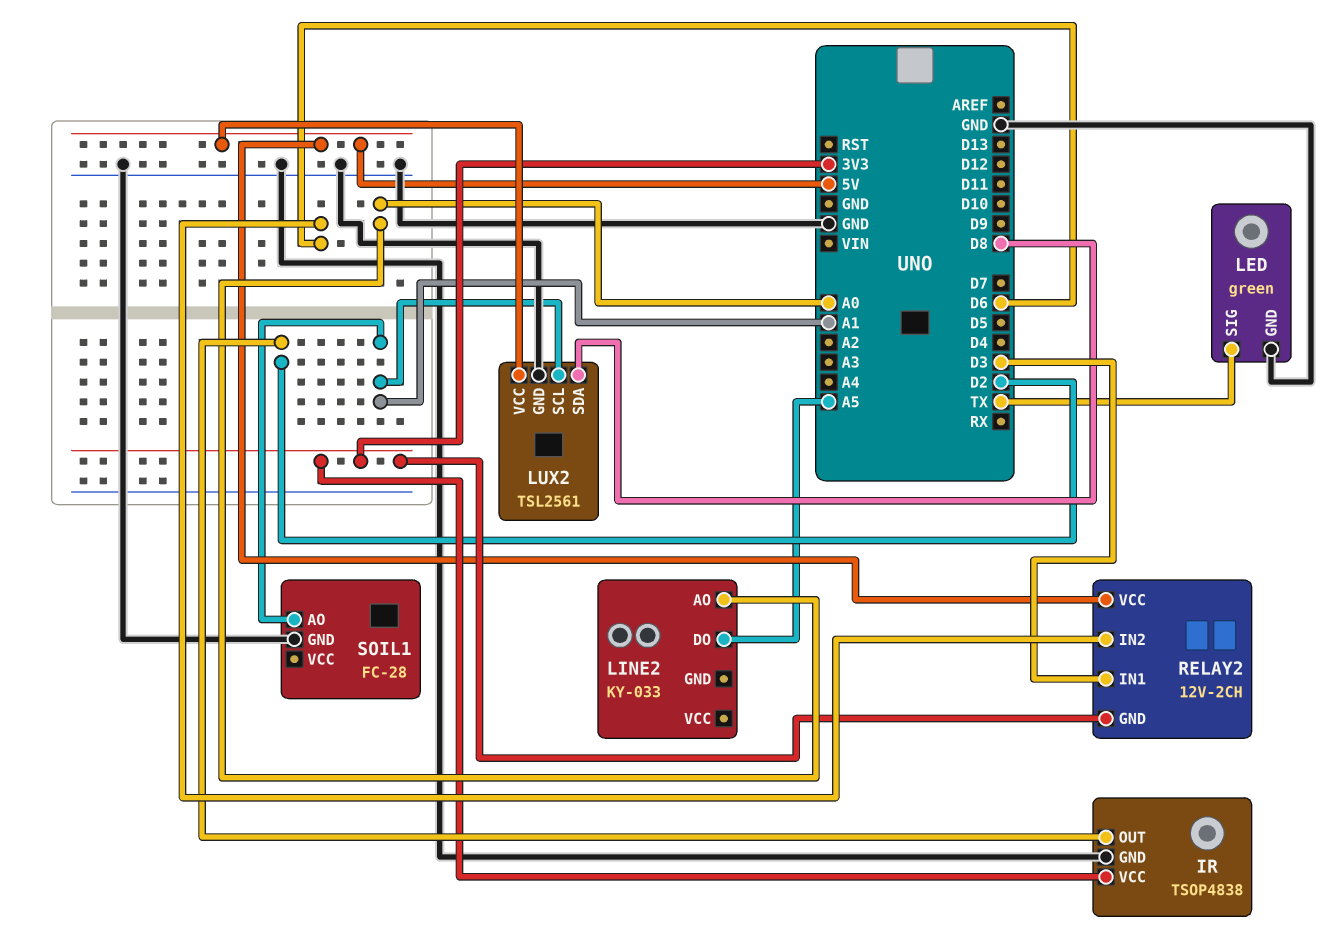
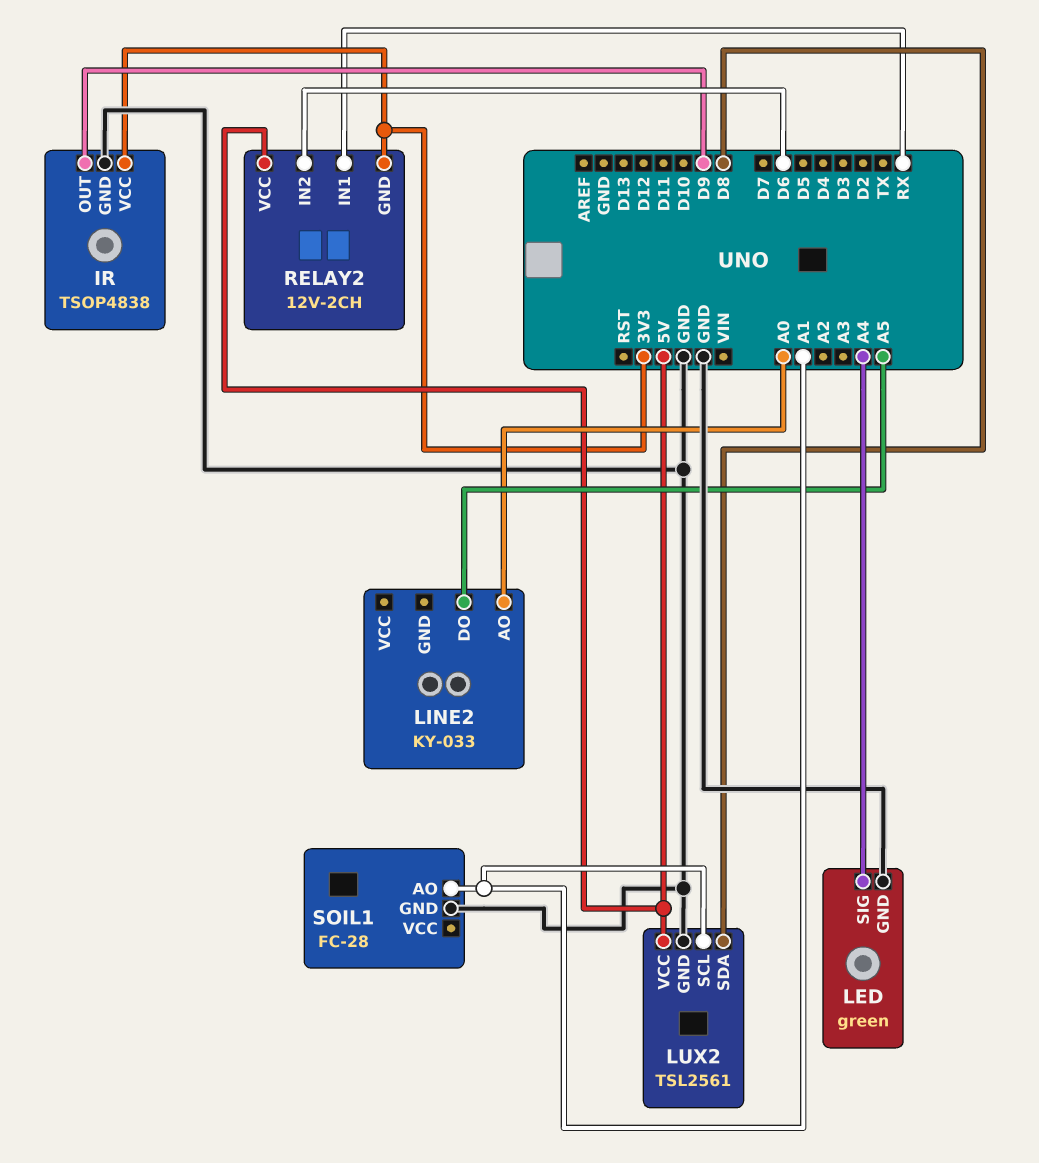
IR pin OUT: D2 -> D9
LED pin SIG: TX -> A4
RELAY2 pin IN1: D3 -> RX

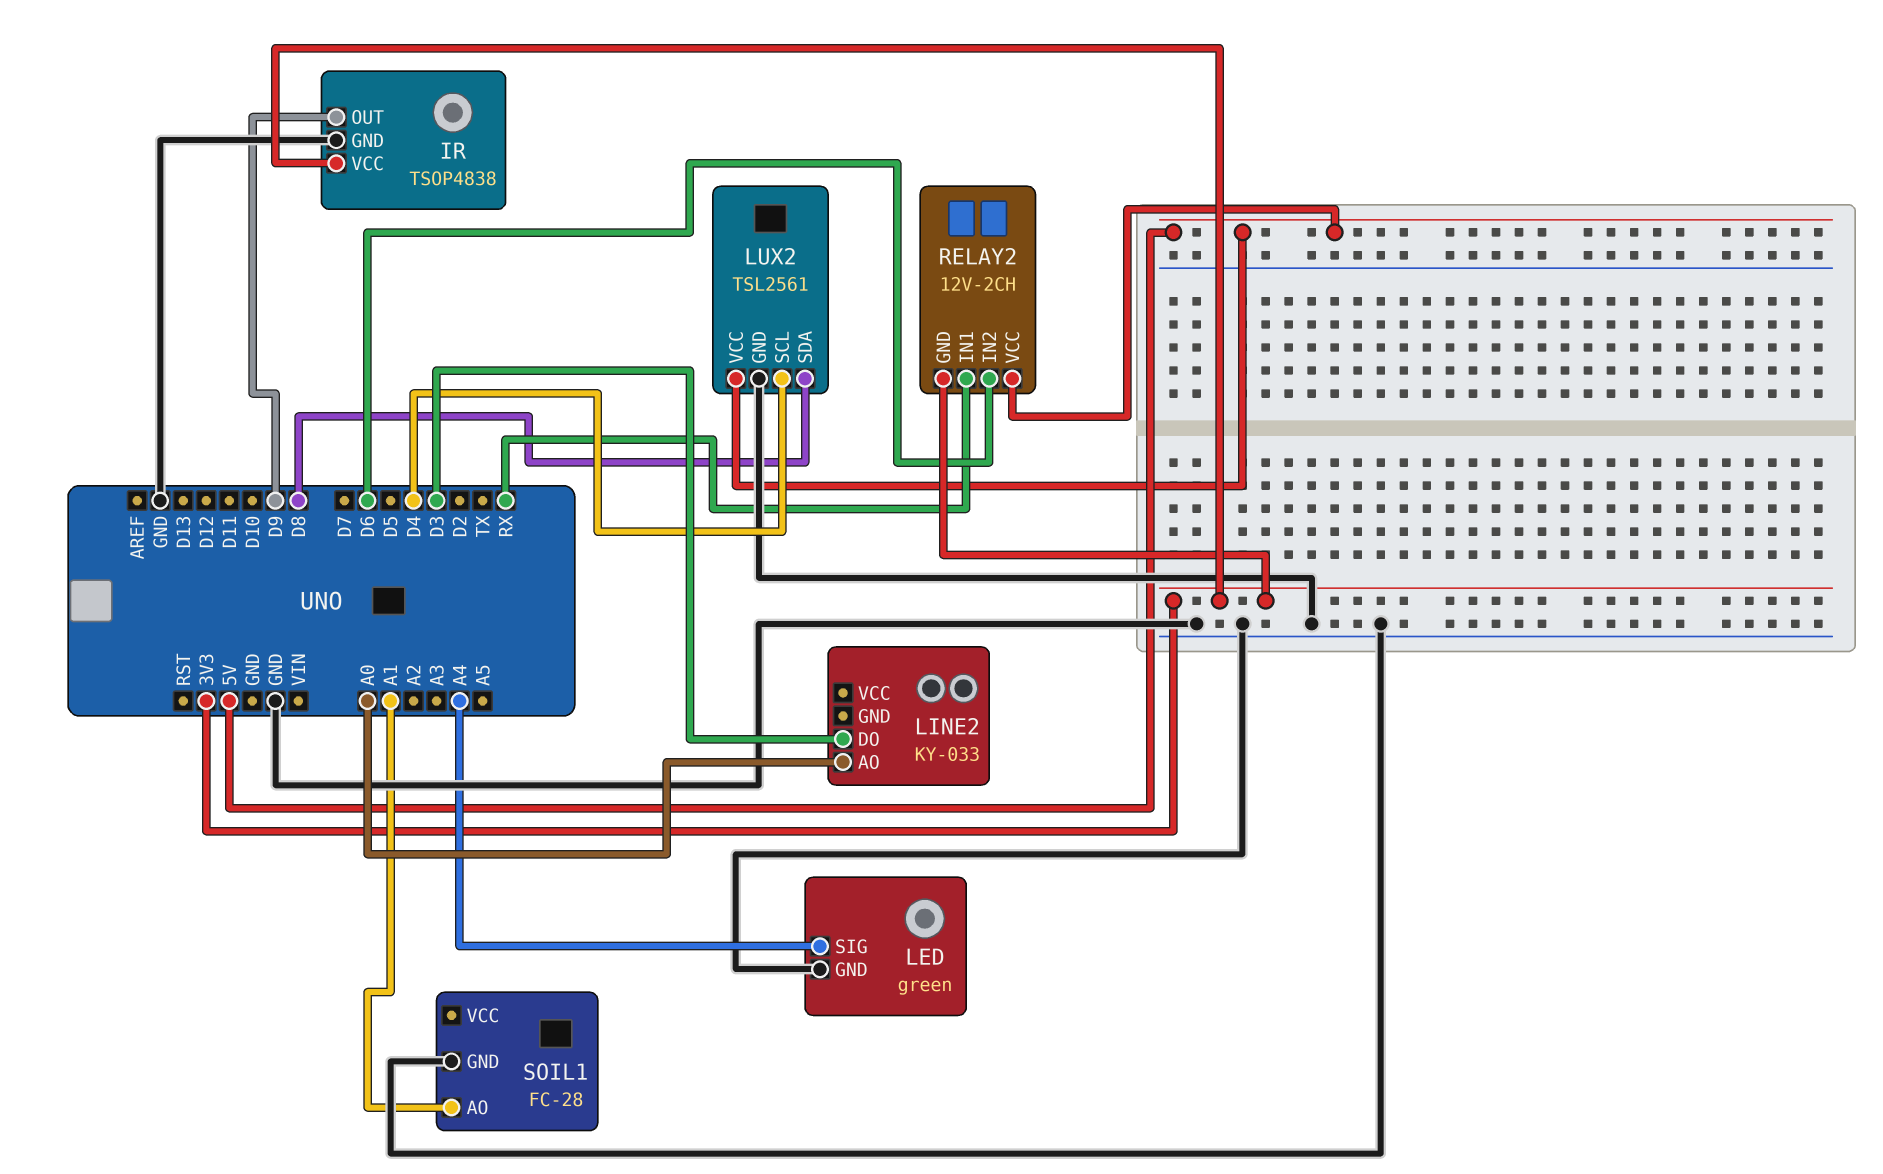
LINE2 pin DO: A5 -> D3
LUX2 pin SCL: A1 -> D4

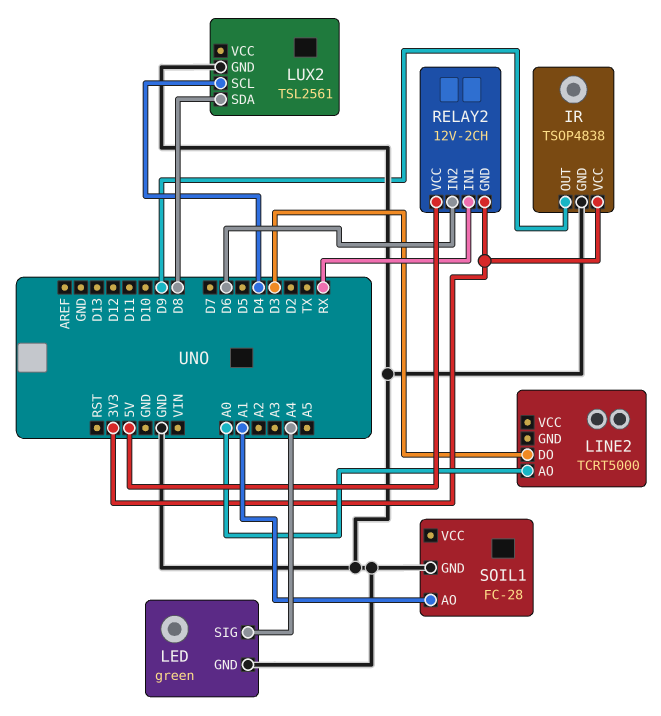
LINE2: KY-033 -> TCRT5000
LUX2 pin VCC: 5V -> none

